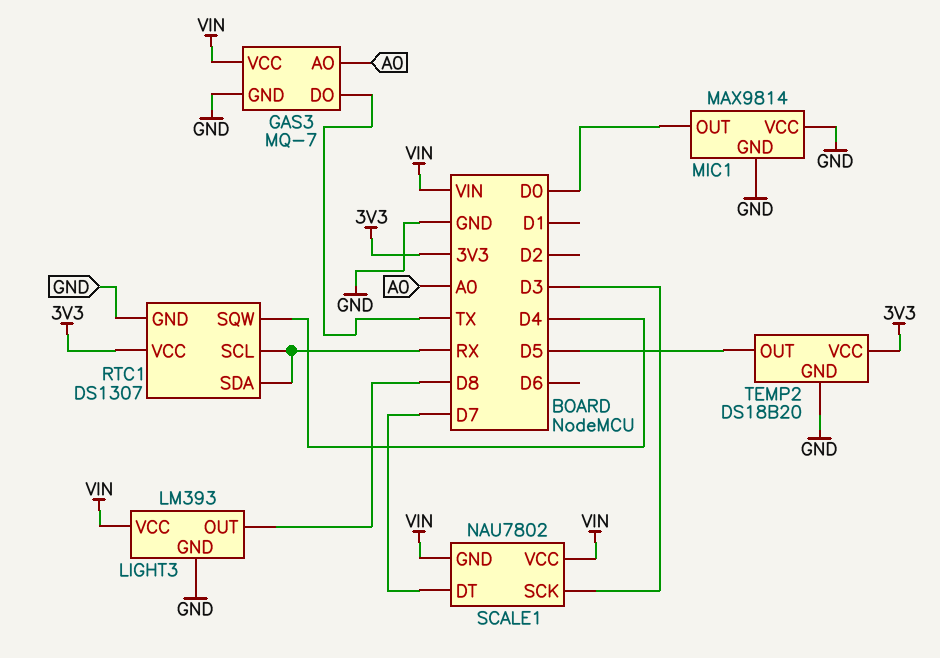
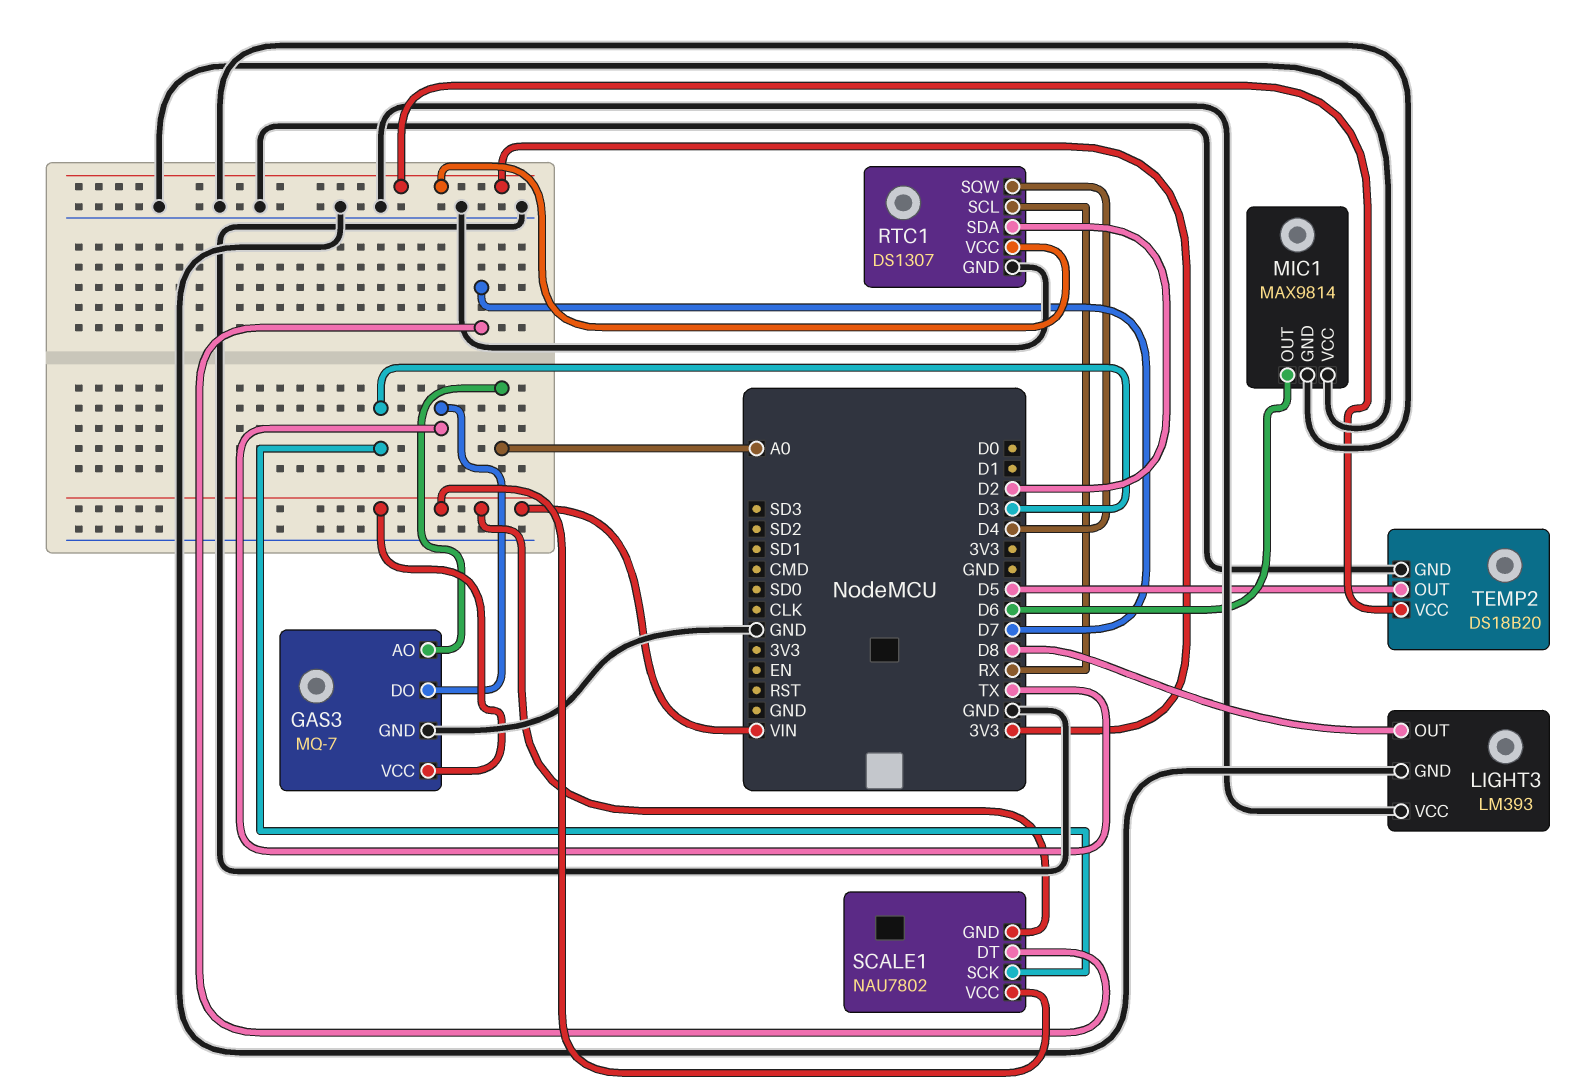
LIGHT3 pin VCC: VIN -> GND
MIC1 pin OUT: D0 -> D6
RTC1 pin SDA: RX -> D2

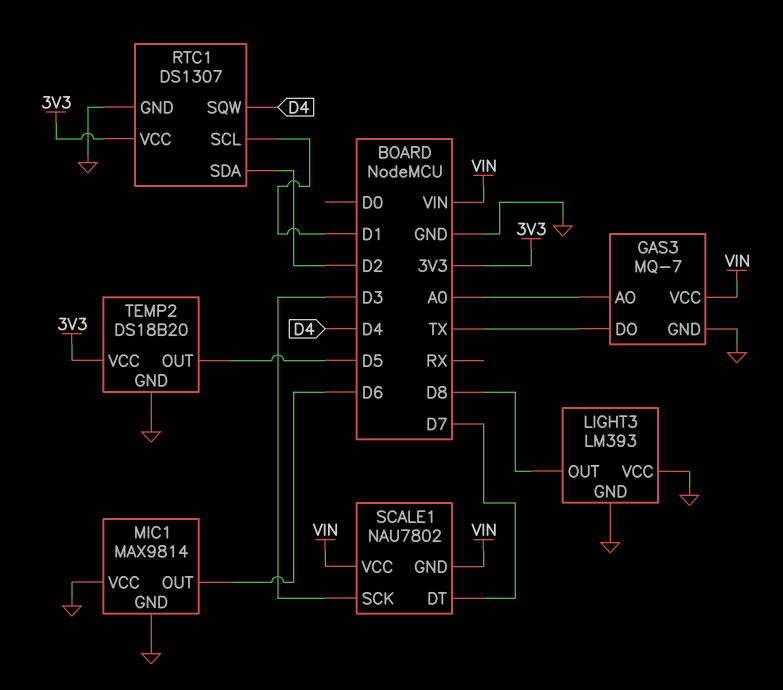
RTC1 pin SCL: RX -> D1

